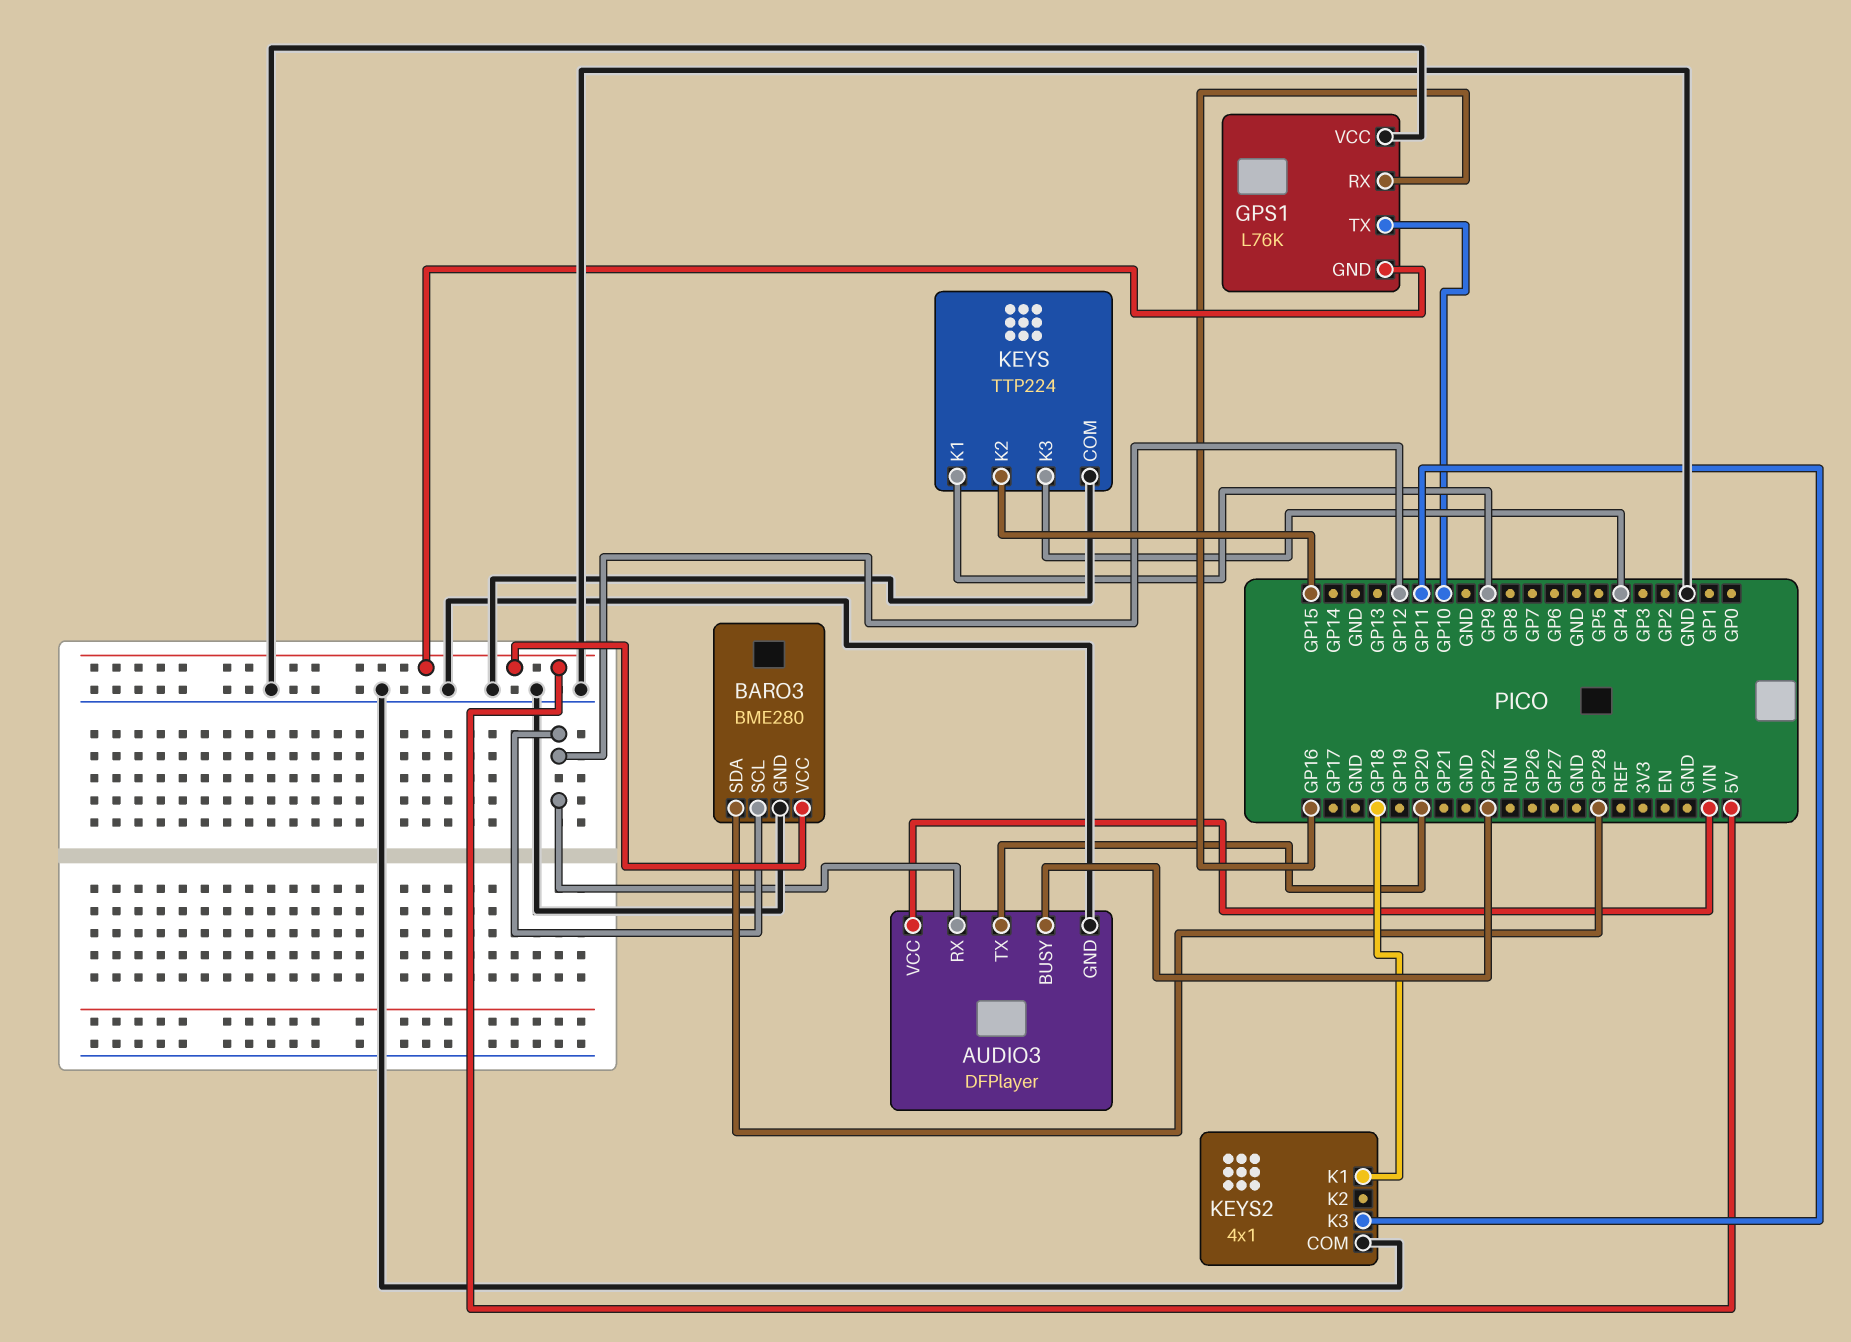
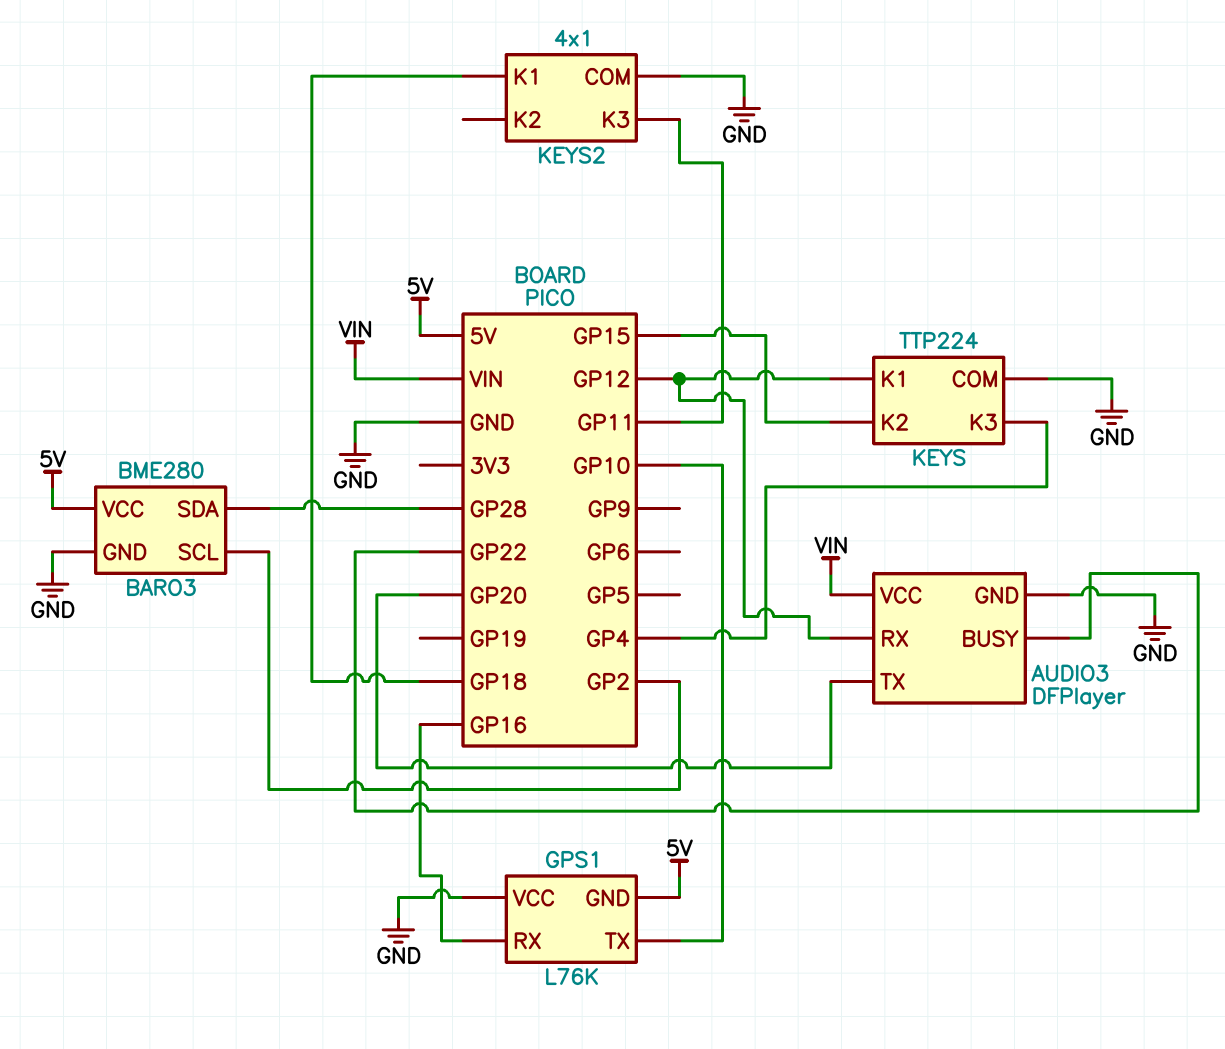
BARO3 pin SCL: GP12 -> GP2
KEYS pin K1: GP9 -> GP12

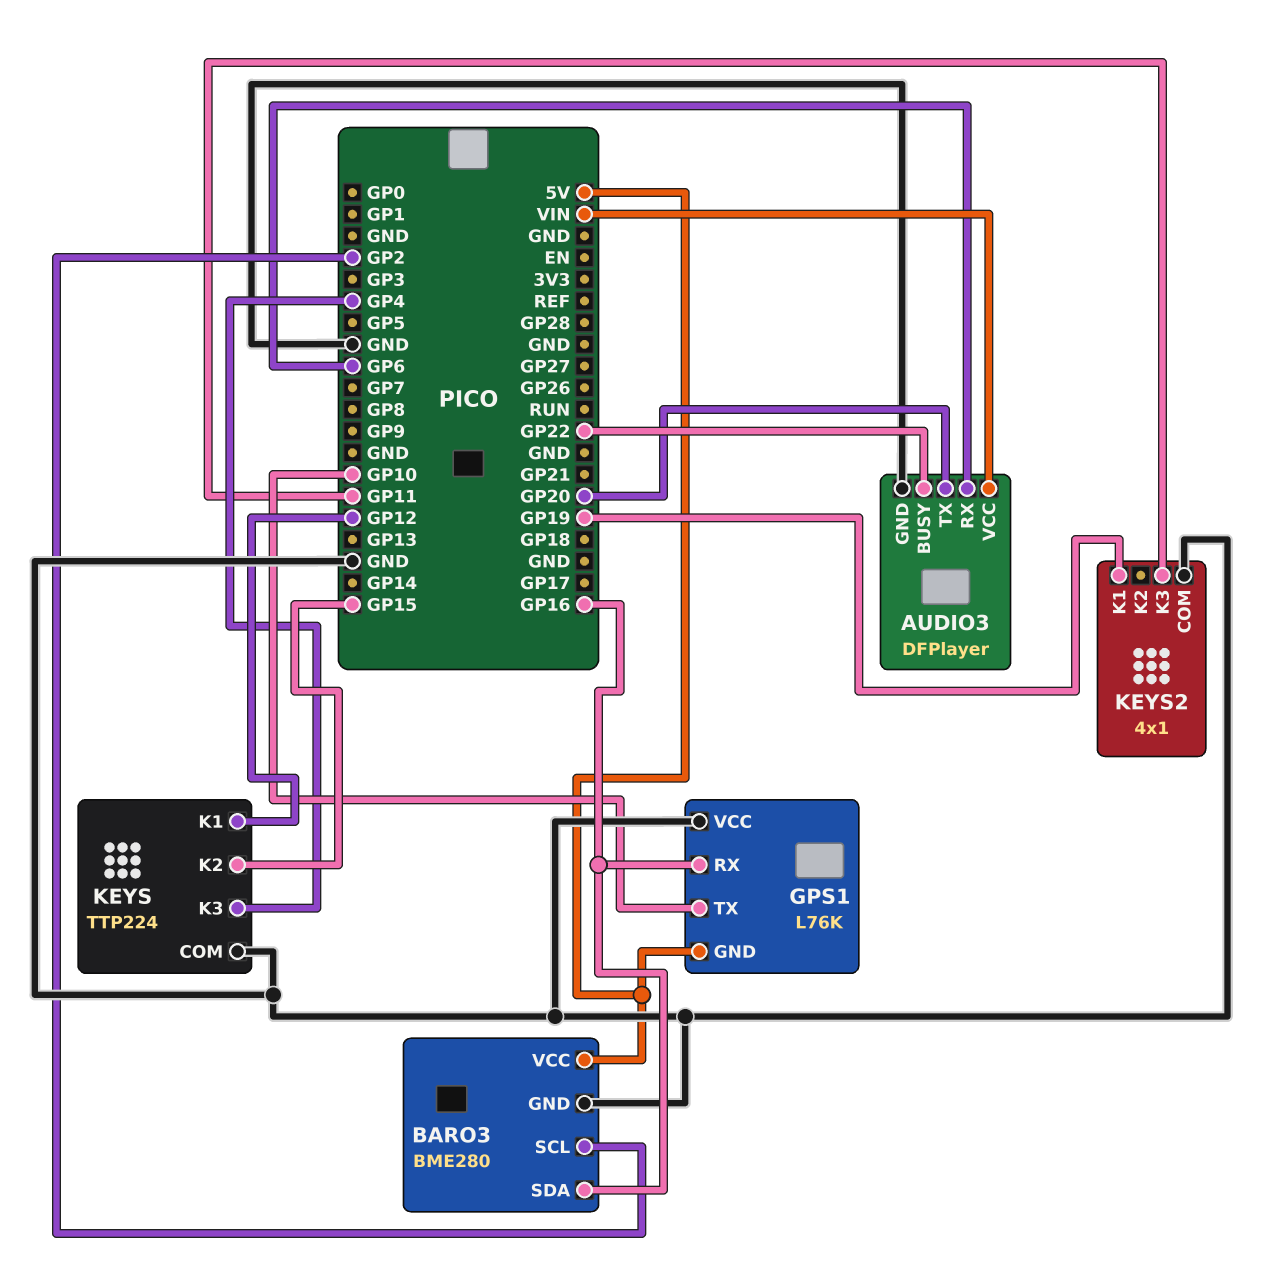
AUDIO3 pin RX: GP12 -> GP6
BARO3 pin SDA: GP28 -> GP16
KEYS2 pin K1: GP18 -> GP19

